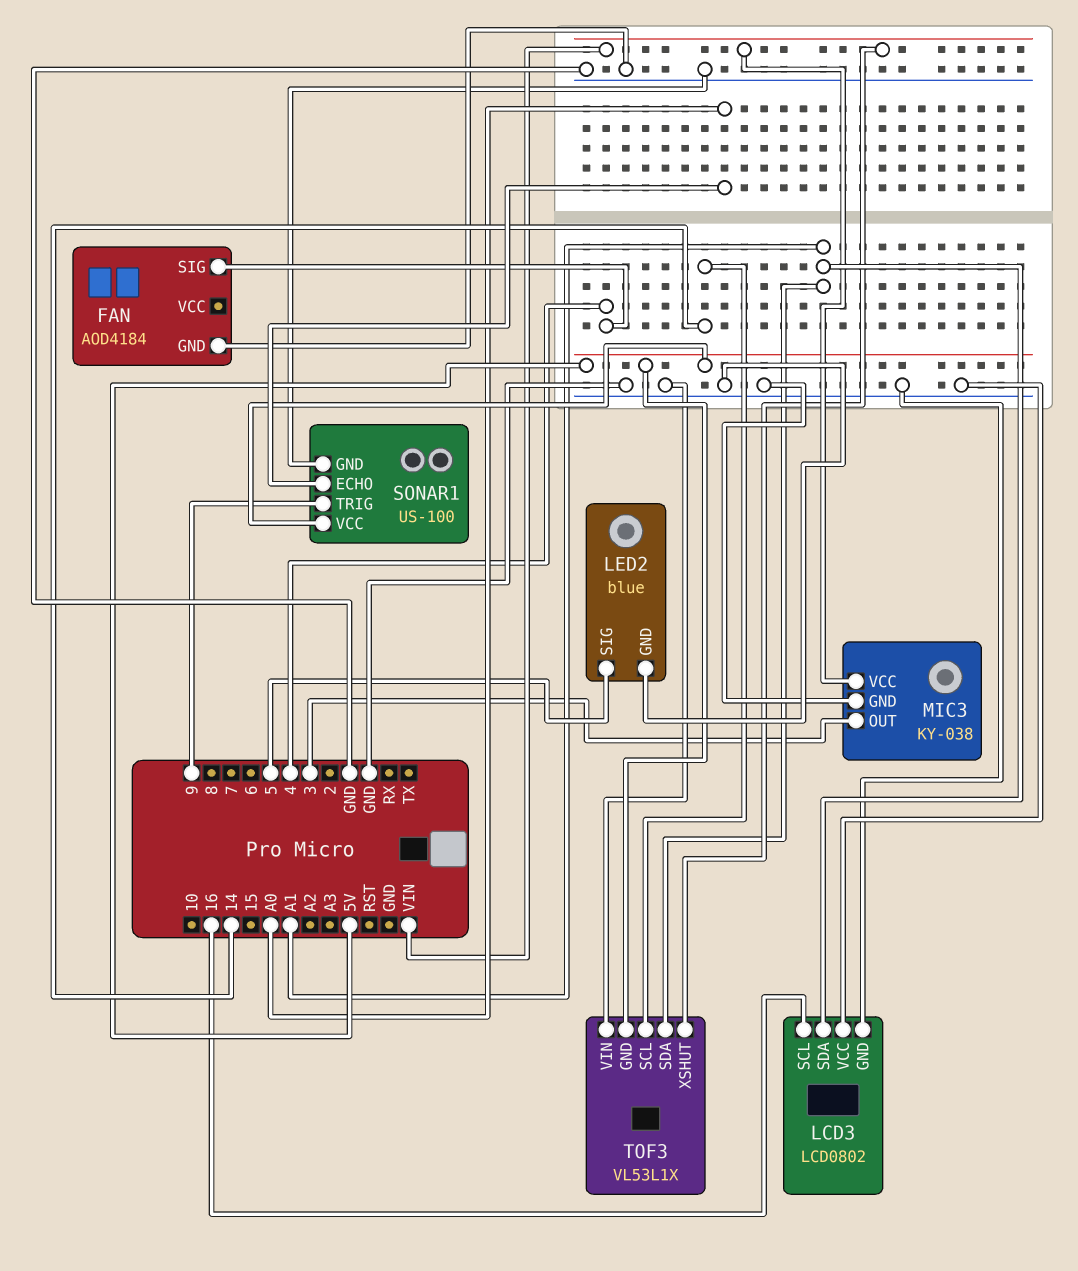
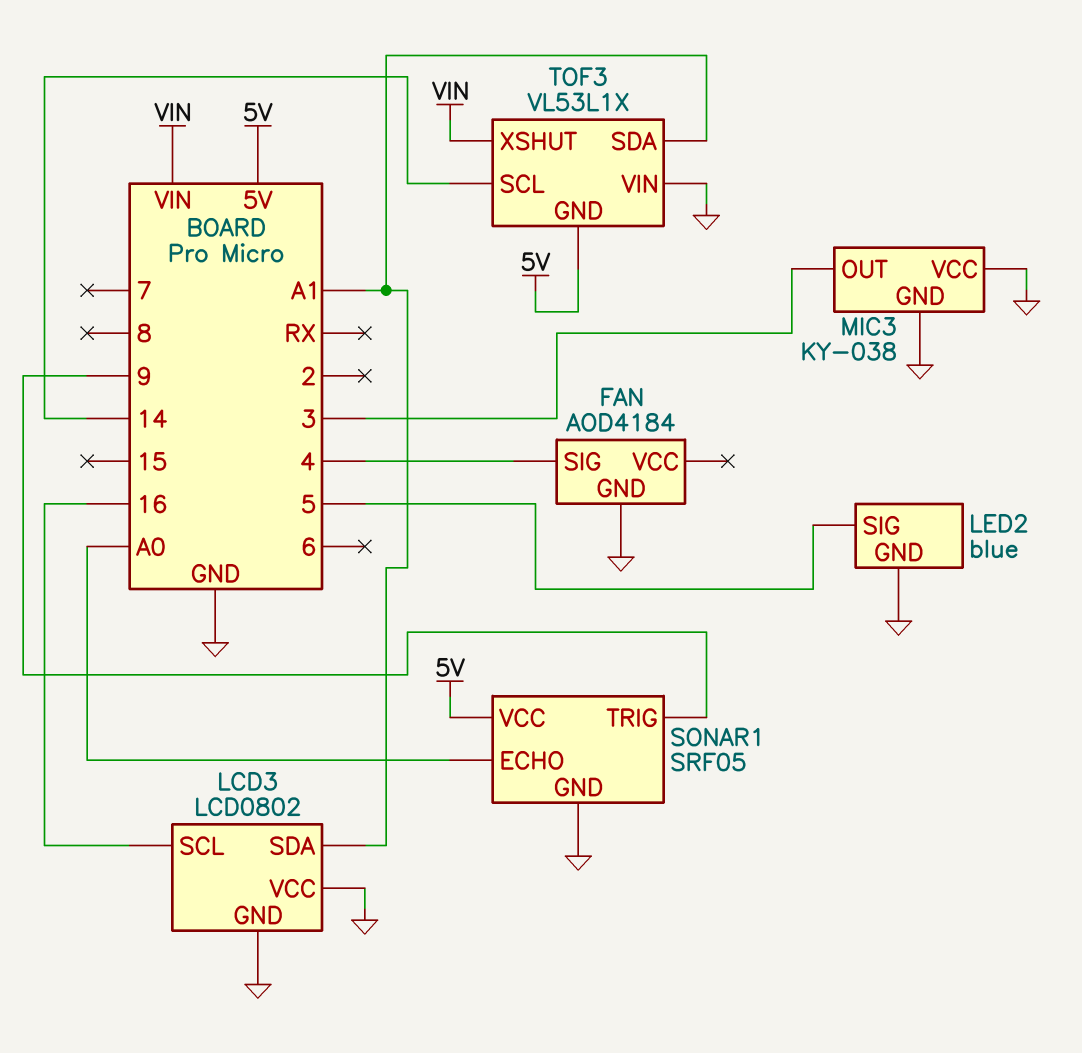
MIC3 pin VCC: VIN -> GND
SONAR1: US-100 -> SRF05

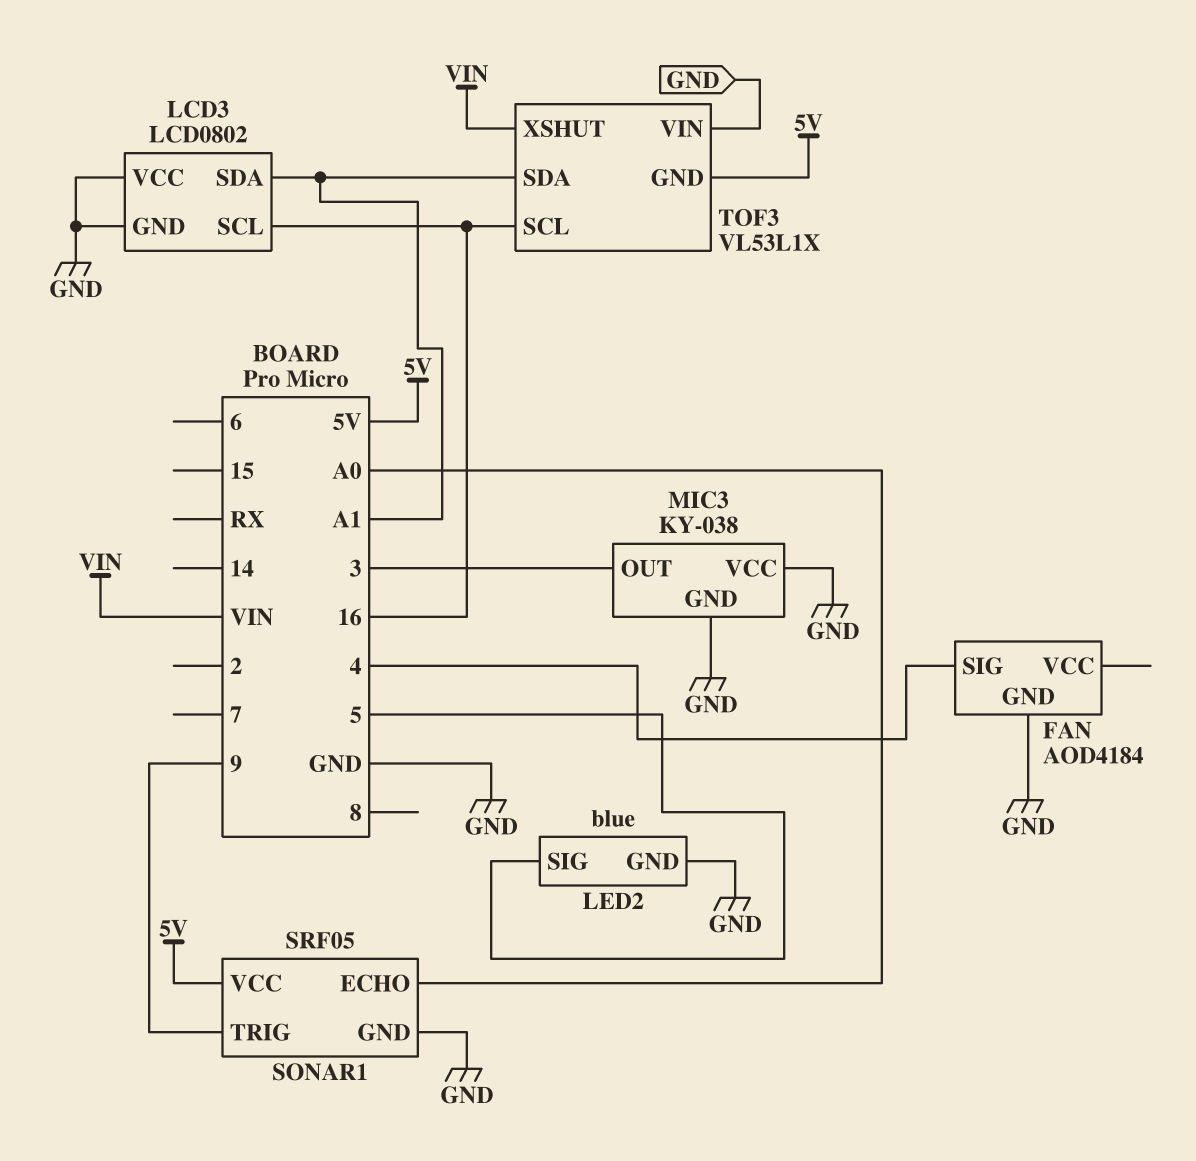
TOF3 pin SCL: 14 -> 16

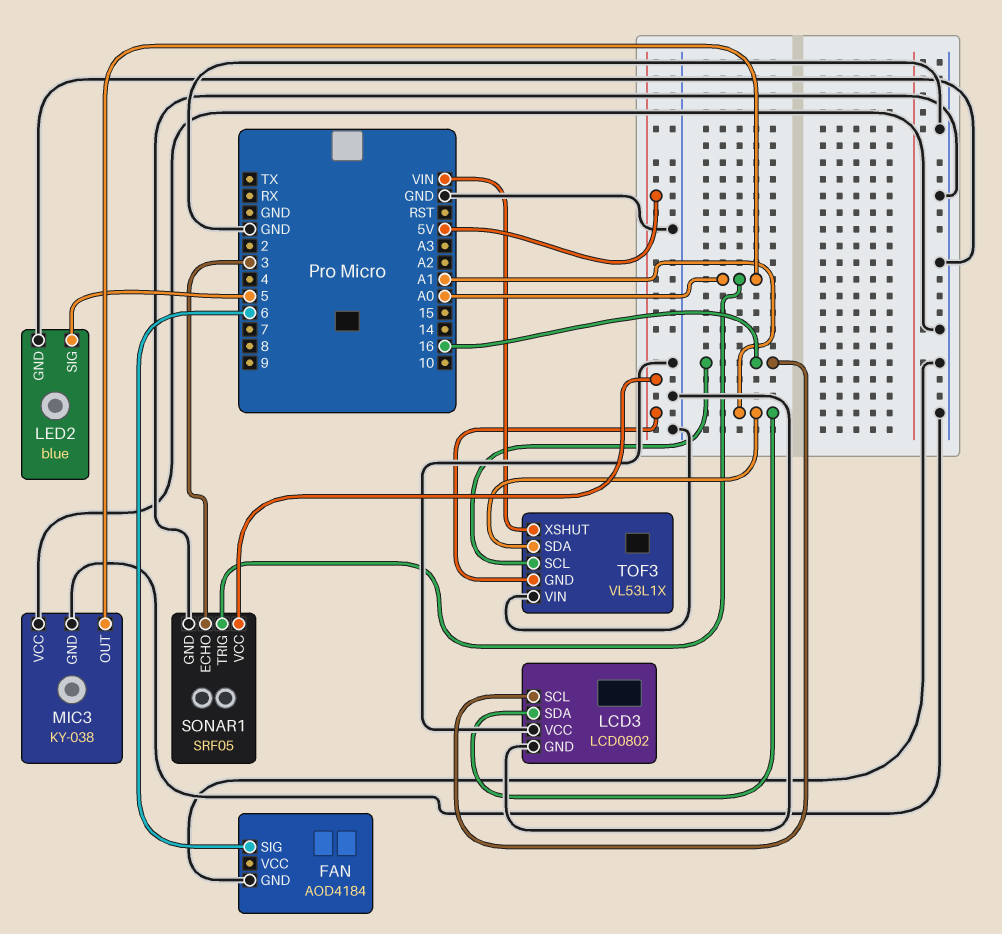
FAN pin SIG: 4 -> 6
MIC3 pin OUT: 3 -> A0
SONAR1 pin ECHO: A0 -> 3
SONAR1 pin TRIG: 9 -> A0

